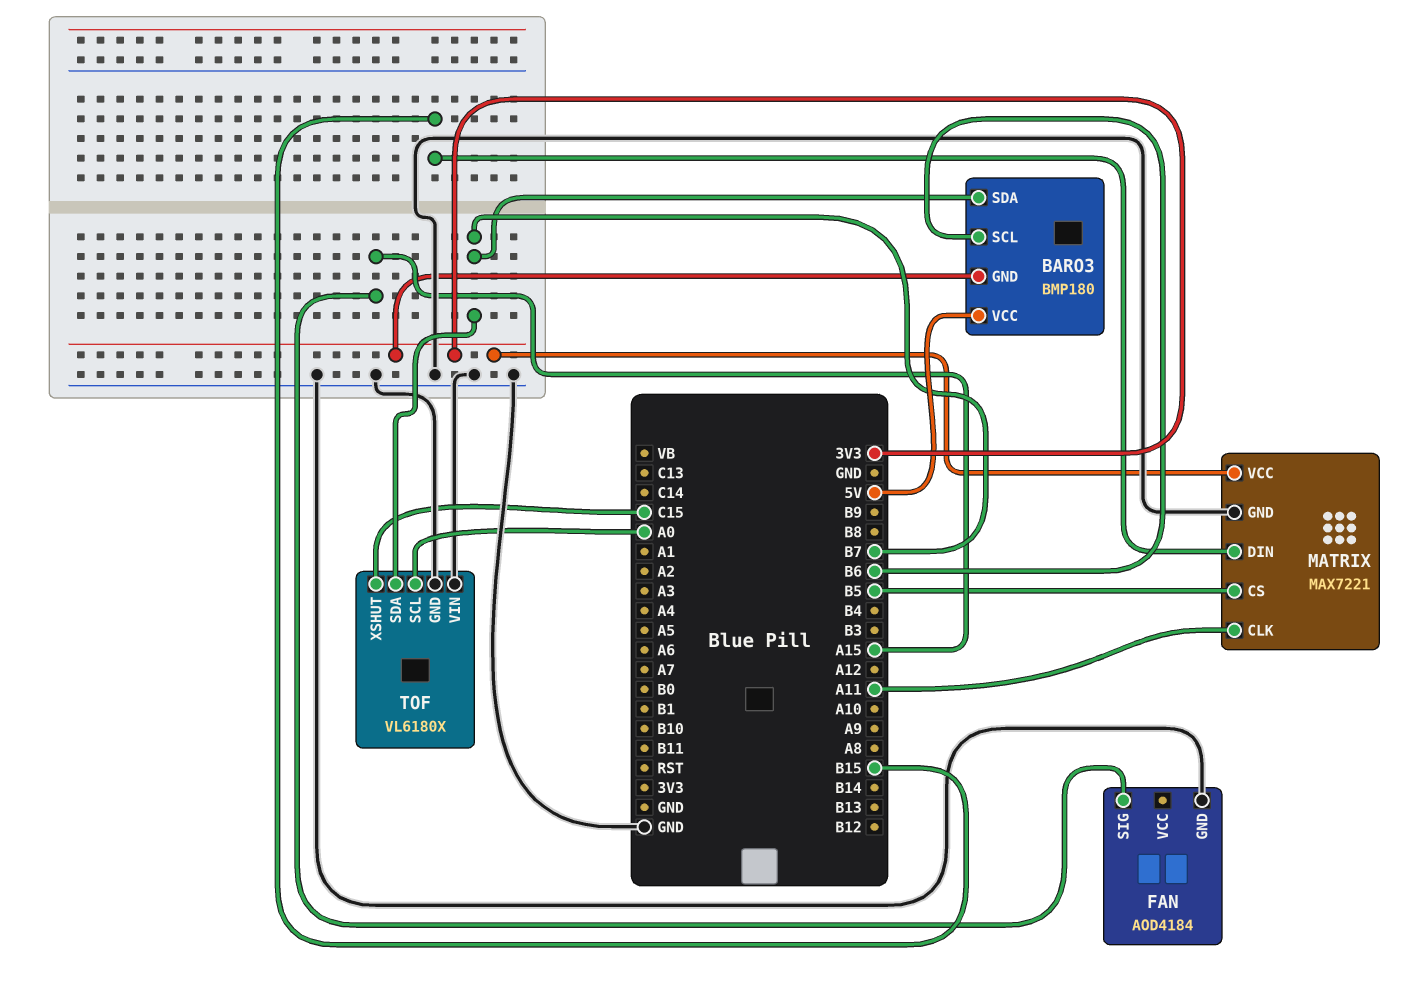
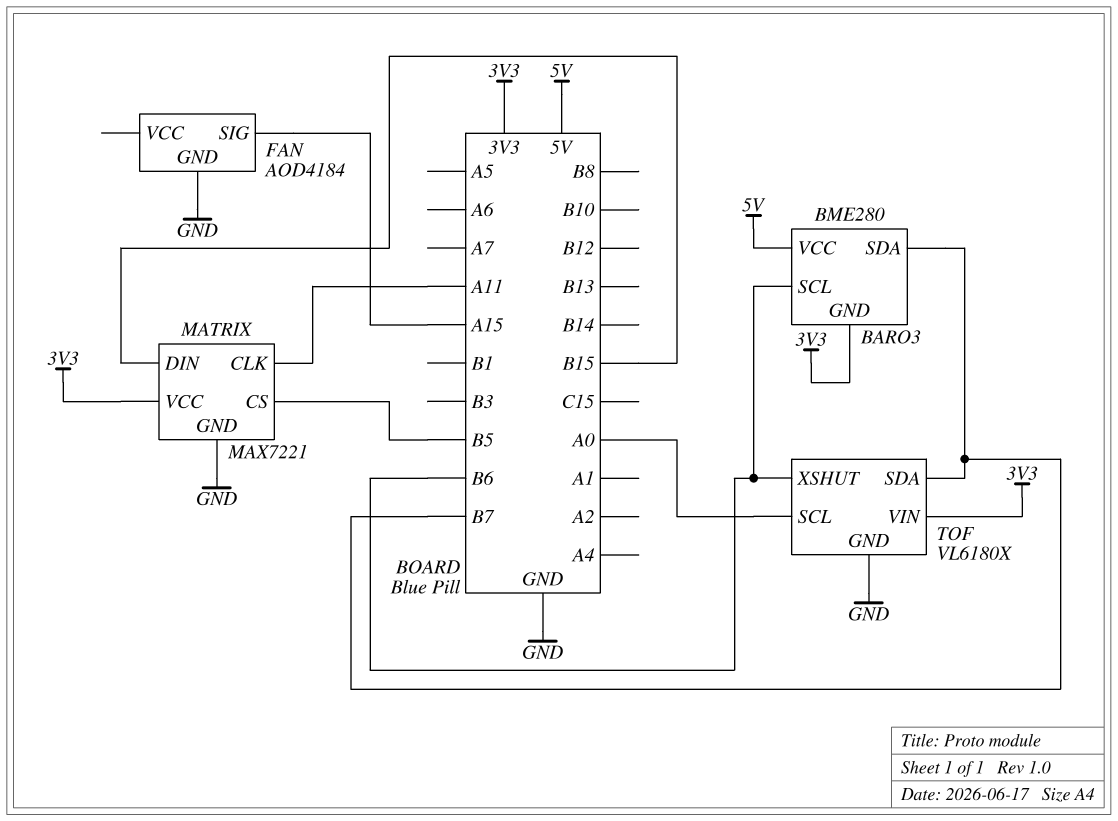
BARO3: BMP180 -> BME280
TOF pin VIN: GND -> 3V3
TOF pin XSHUT: C15 -> B6

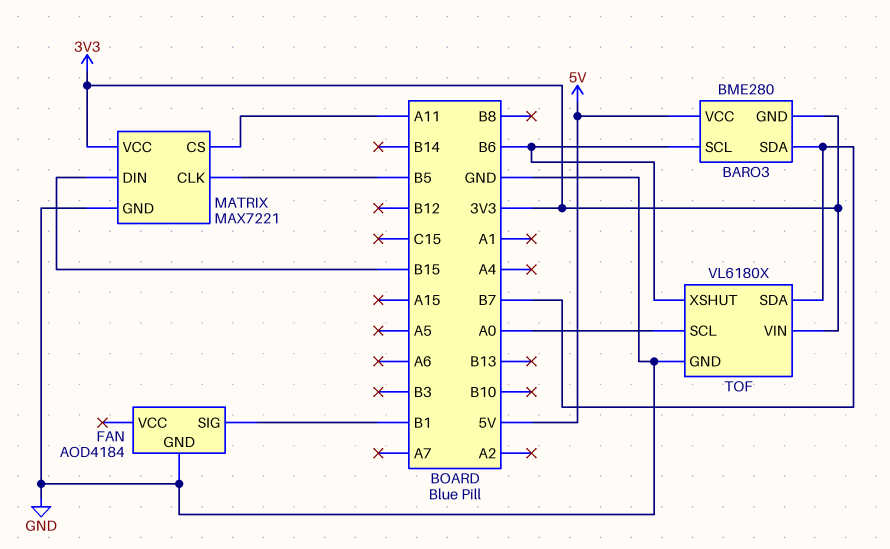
FAN pin SIG: A15 -> B1
MATRIX pin CLK: A11 -> B5
MATRIX pin CS: B5 -> A11

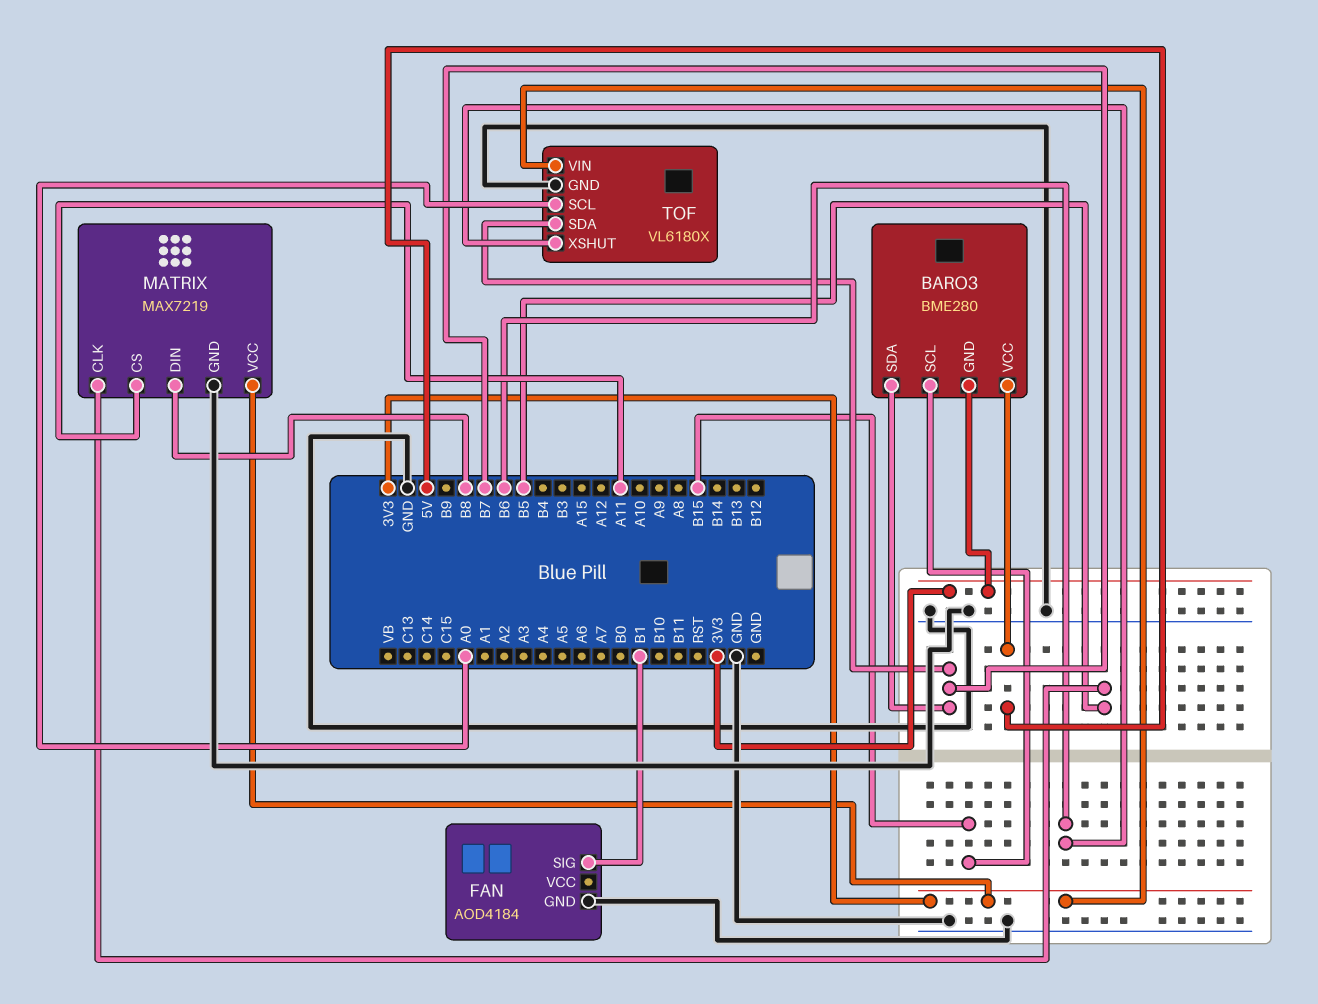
BARO3 pin SCL: B6 -> B15
MATRIX: MAX7221 -> MAX7219
MATRIX pin DIN: B15 -> B8

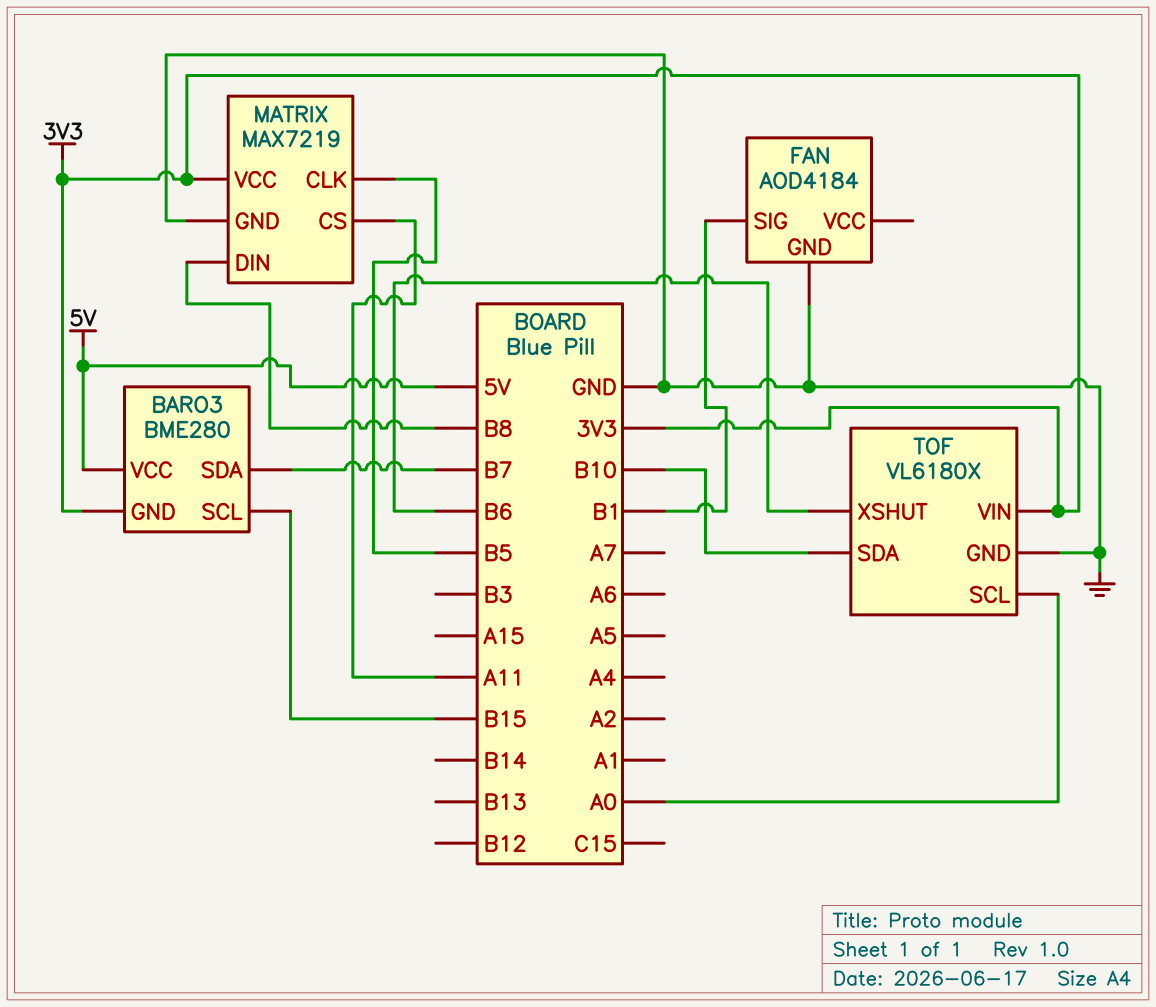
TOF pin SDA: B7 -> B10

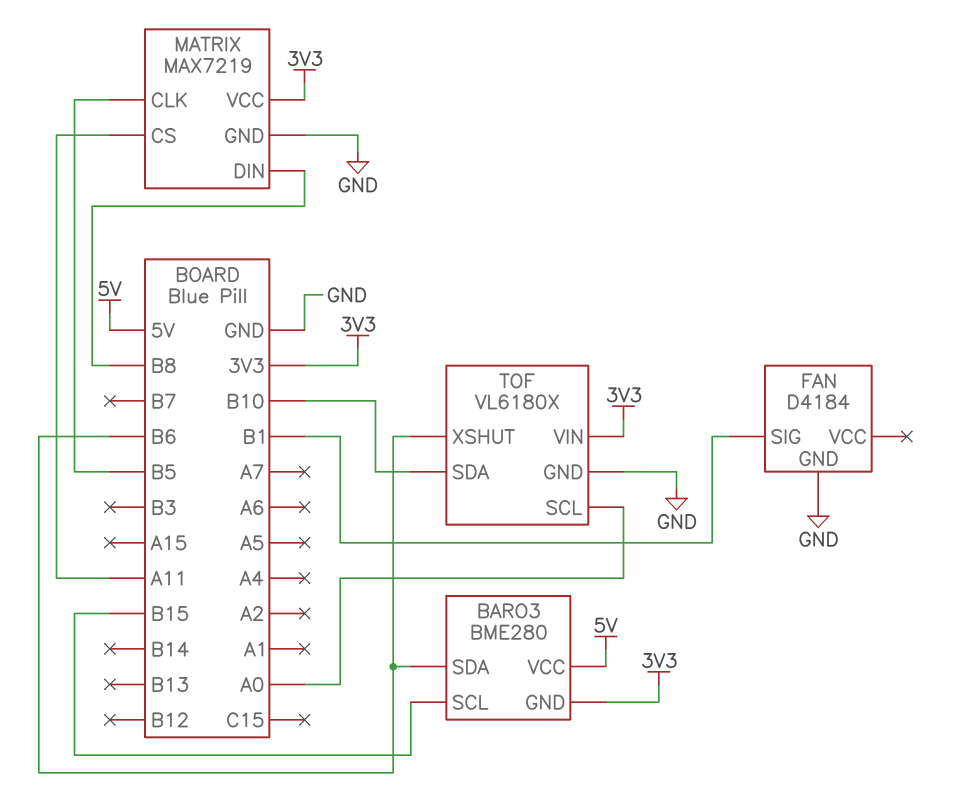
BARO3 pin SDA: B7 -> B6
FAN: AOD4184 -> D4184

